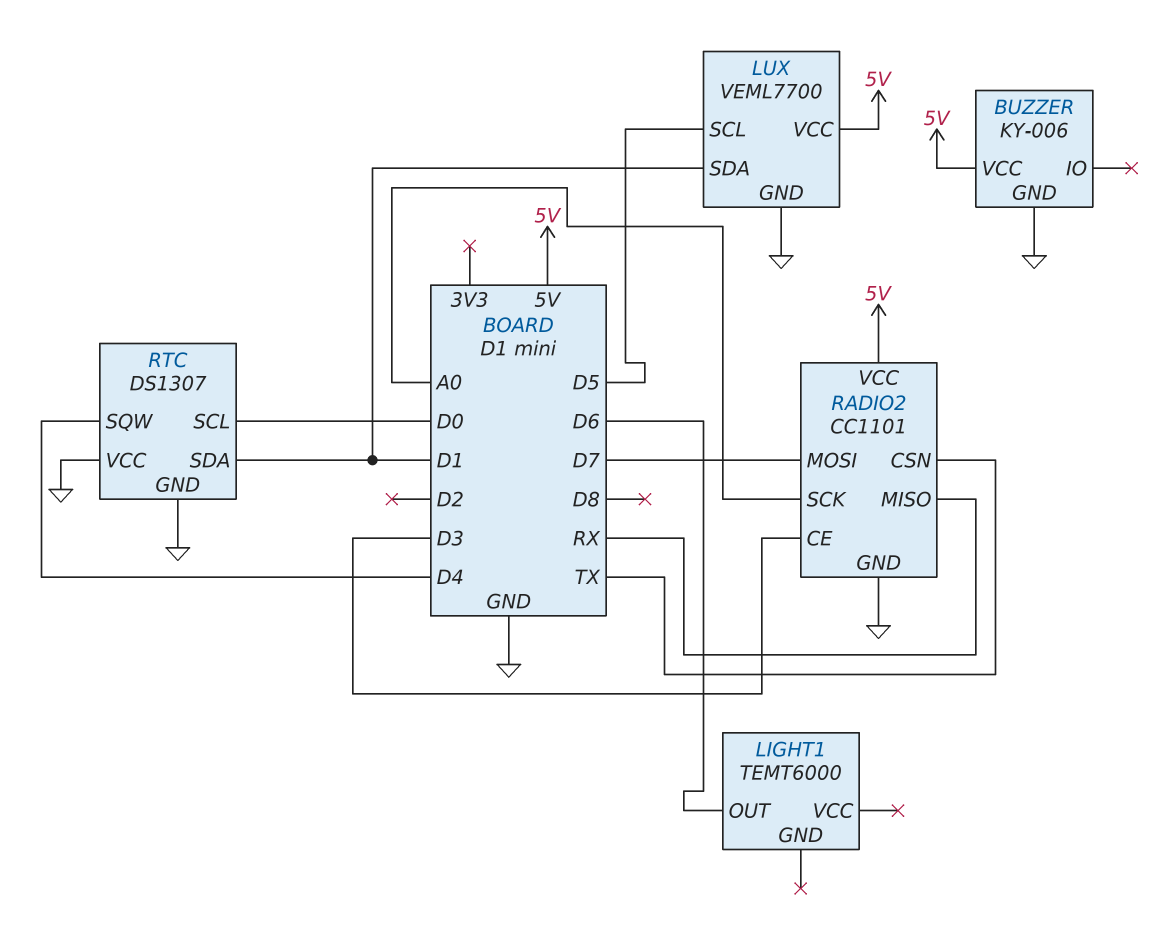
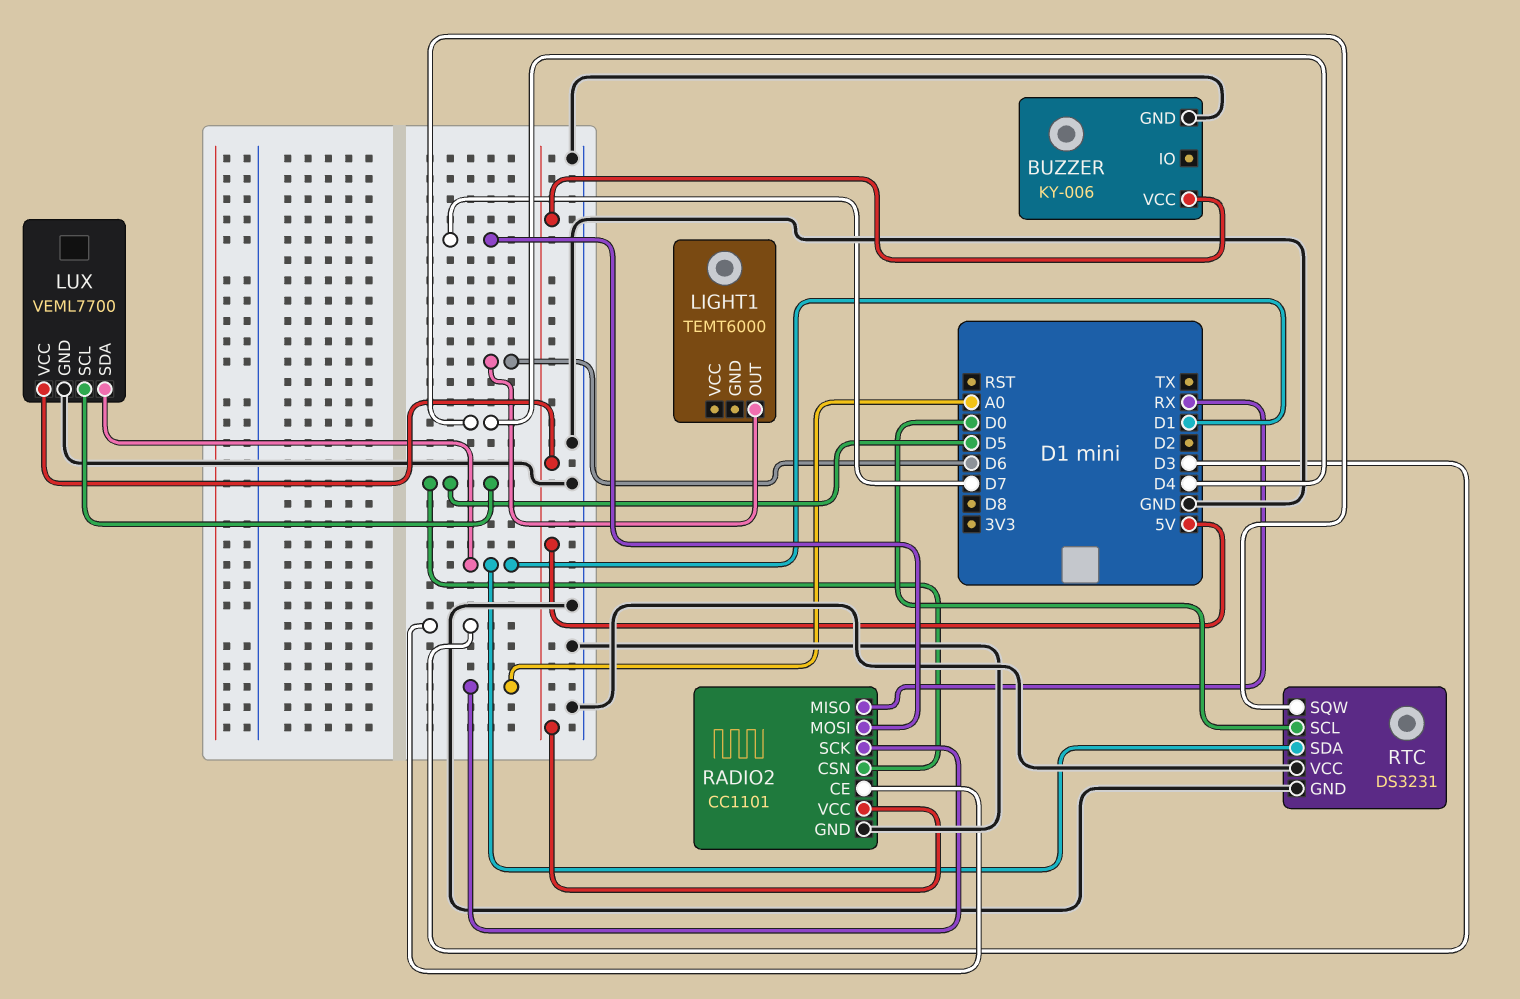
RADIO2 pin CSN: TX -> D5
RTC: DS1307 -> DS3231

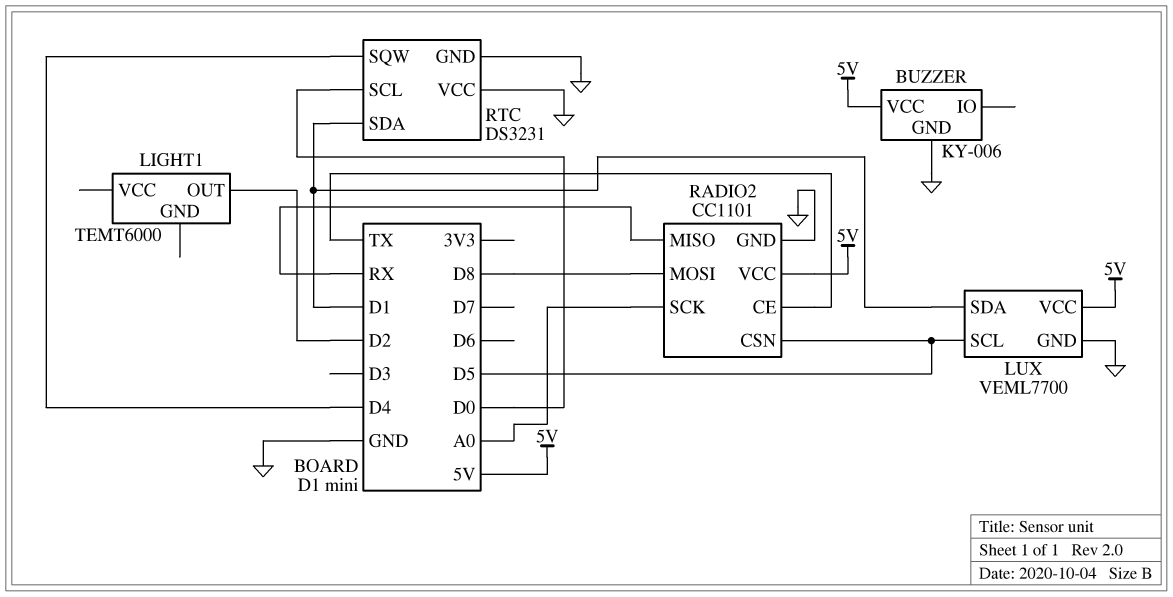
LIGHT1 pin OUT: D6 -> D2
RADIO2 pin CE: D3 -> TX
RADIO2 pin MOSI: D7 -> D8

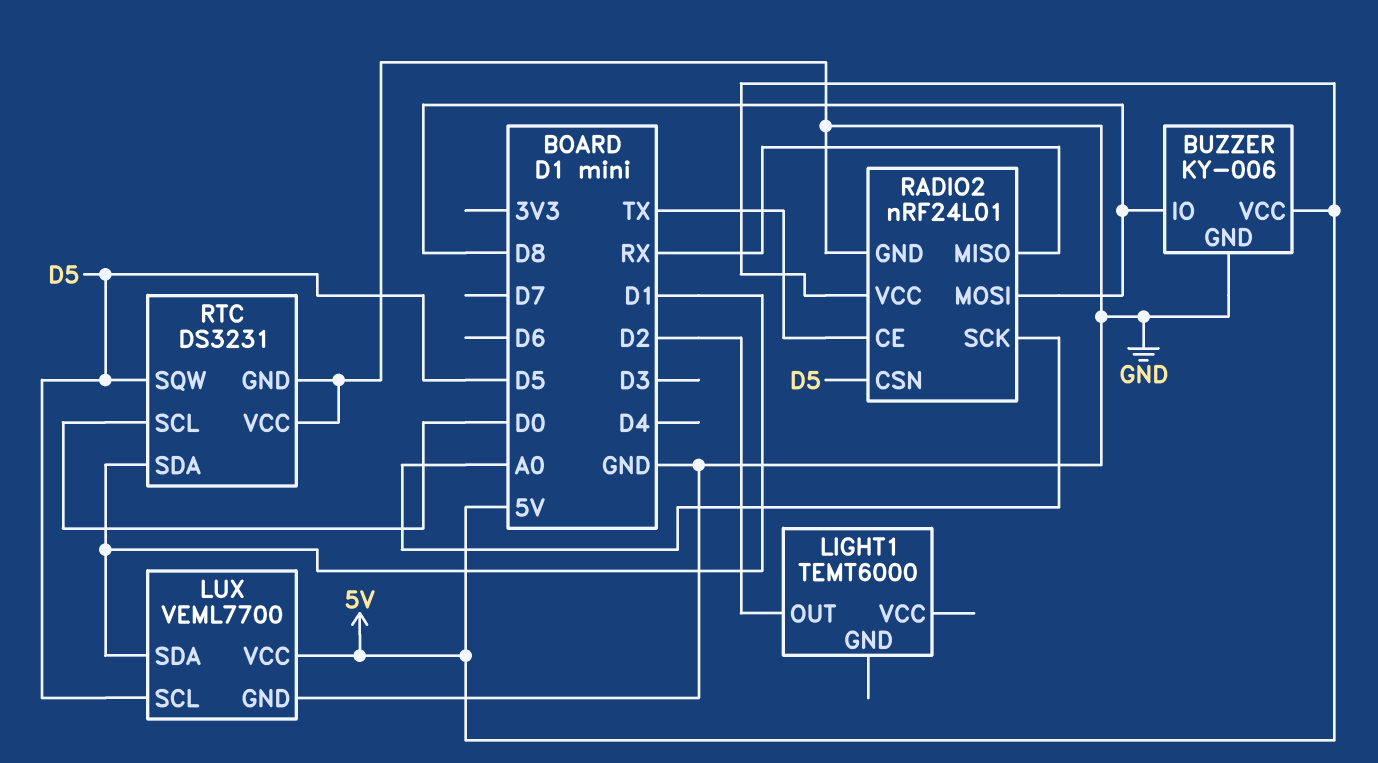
BUZZER pin IO: none -> D8
RADIO2: CC1101 -> nRF24L01
RTC pin SQW: D4 -> D5

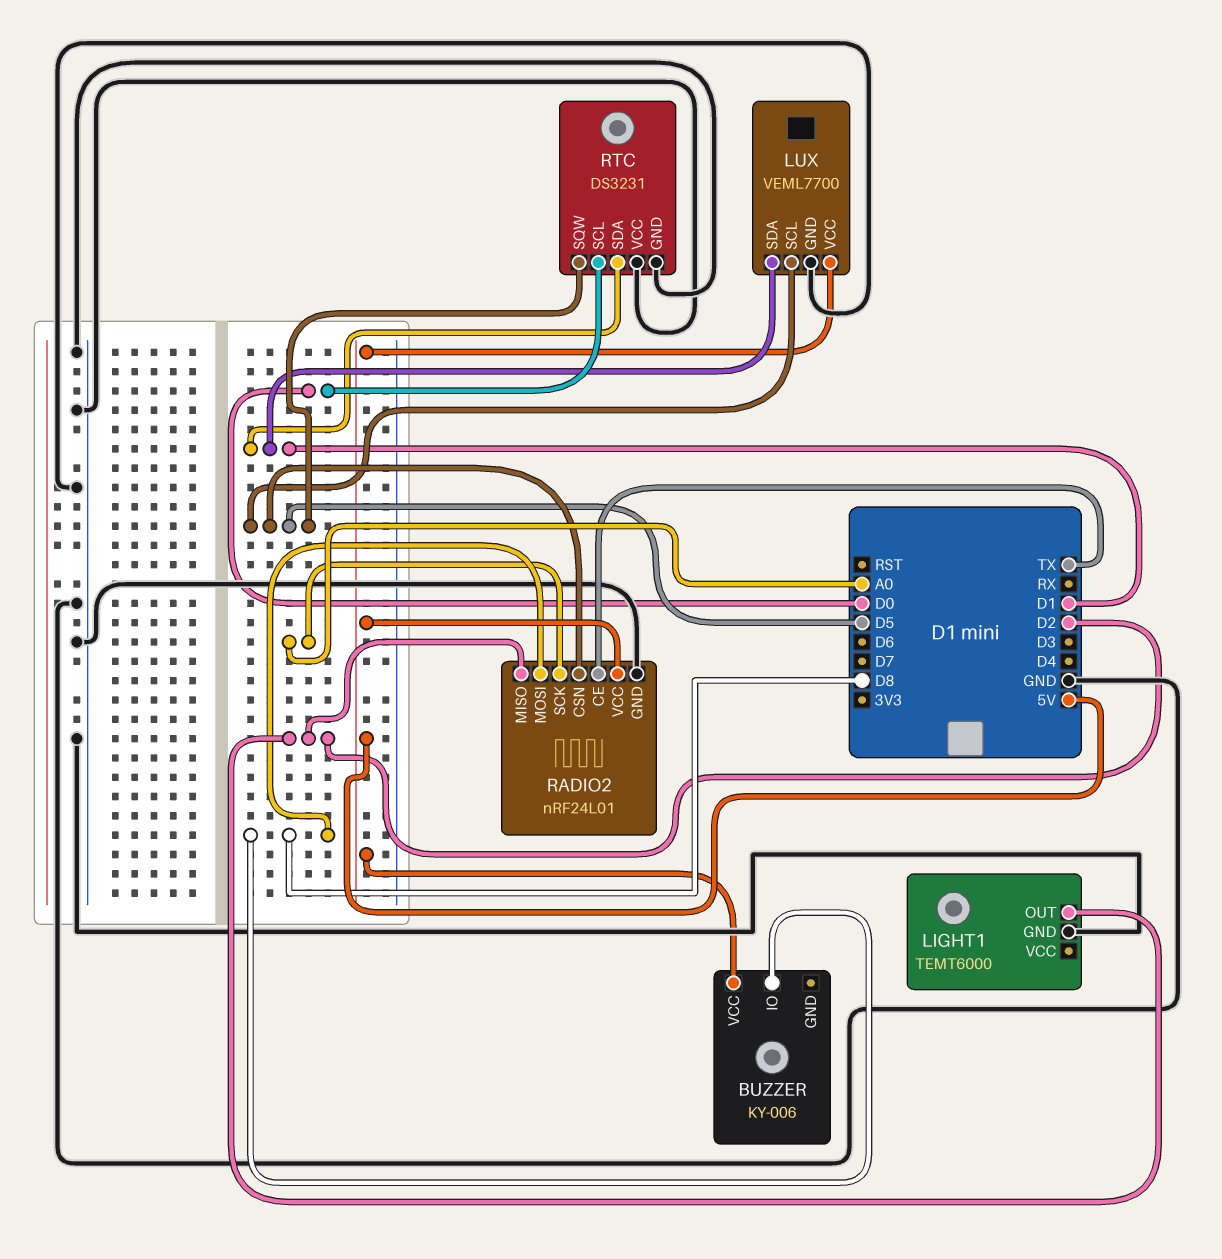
BUZZER pin GND: GND -> none
LIGHT1 pin GND: none -> GND
RADIO2 pin MISO: RX -> D2

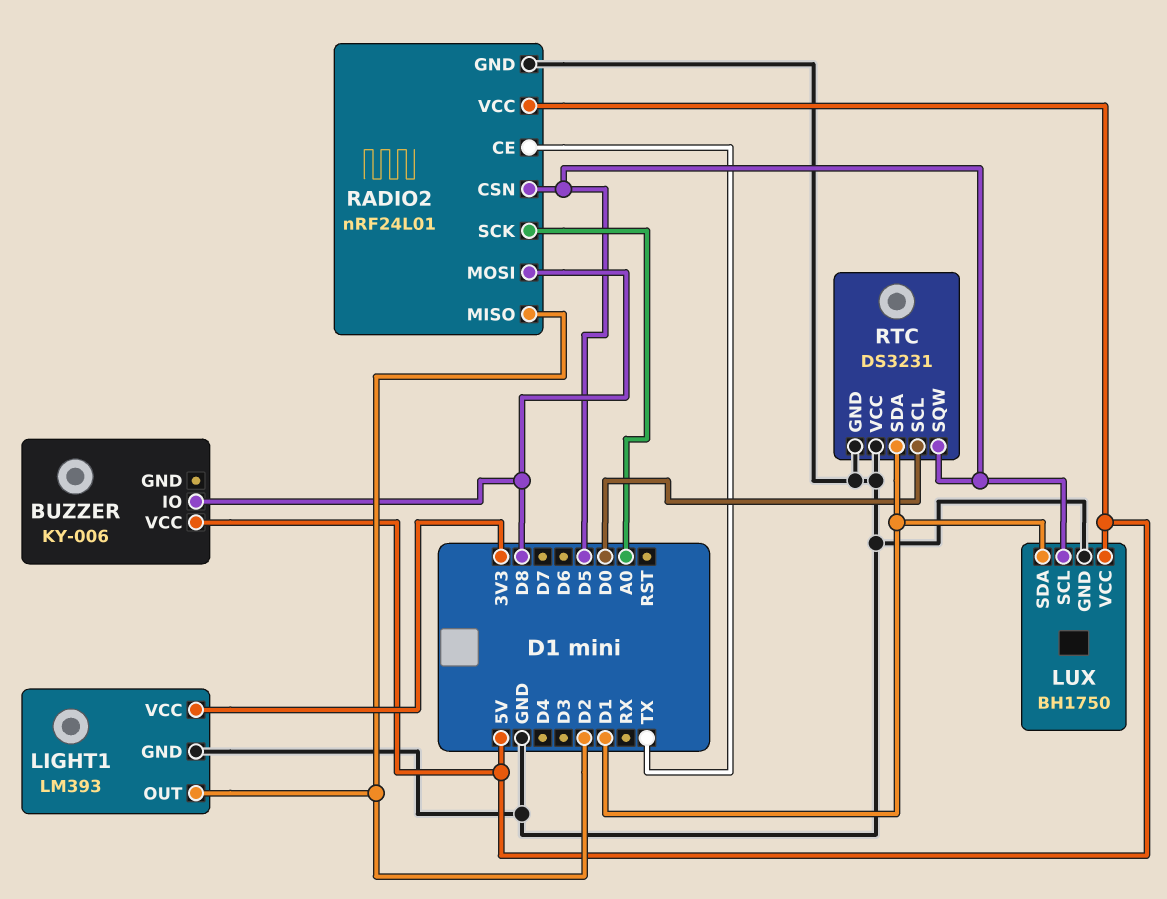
LIGHT1: TEMT6000 -> LM393
LIGHT1 pin VCC: none -> 3V3
LUX: VEML7700 -> BH1750

